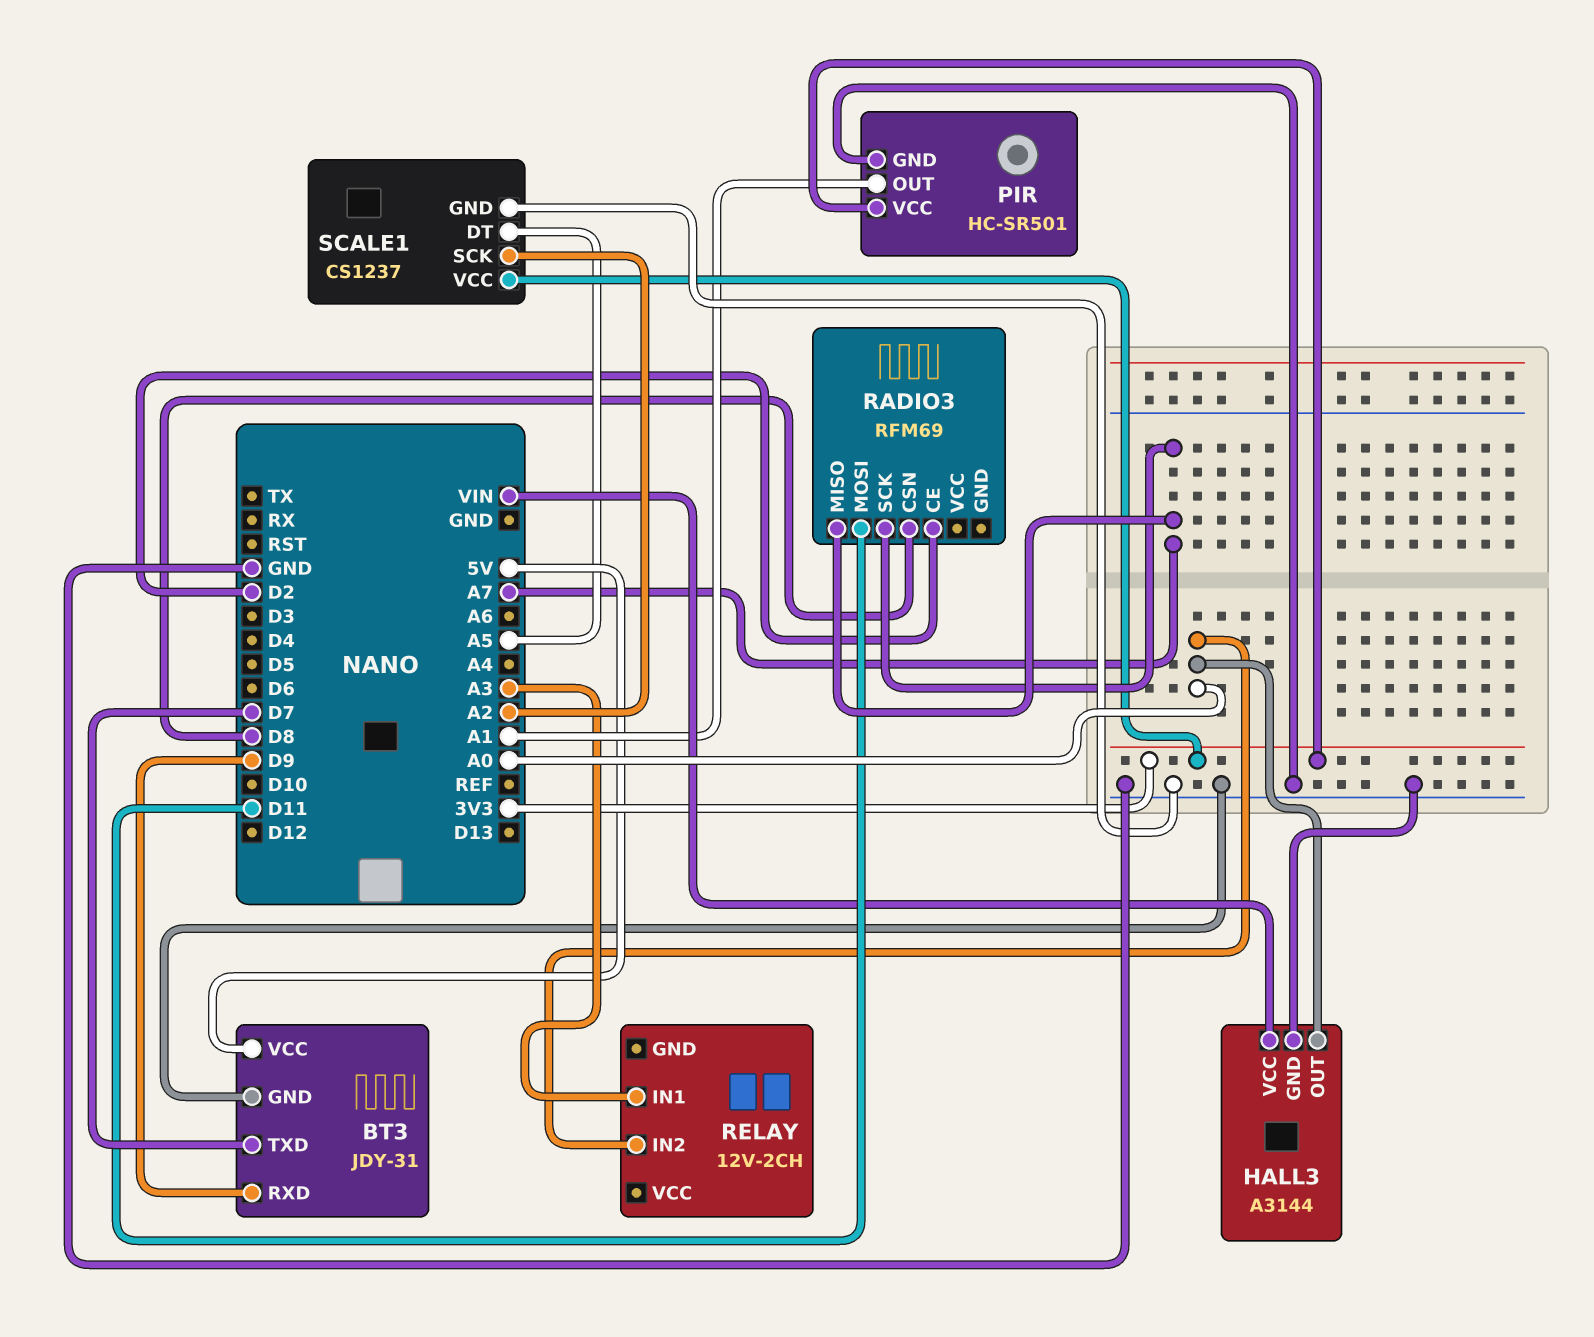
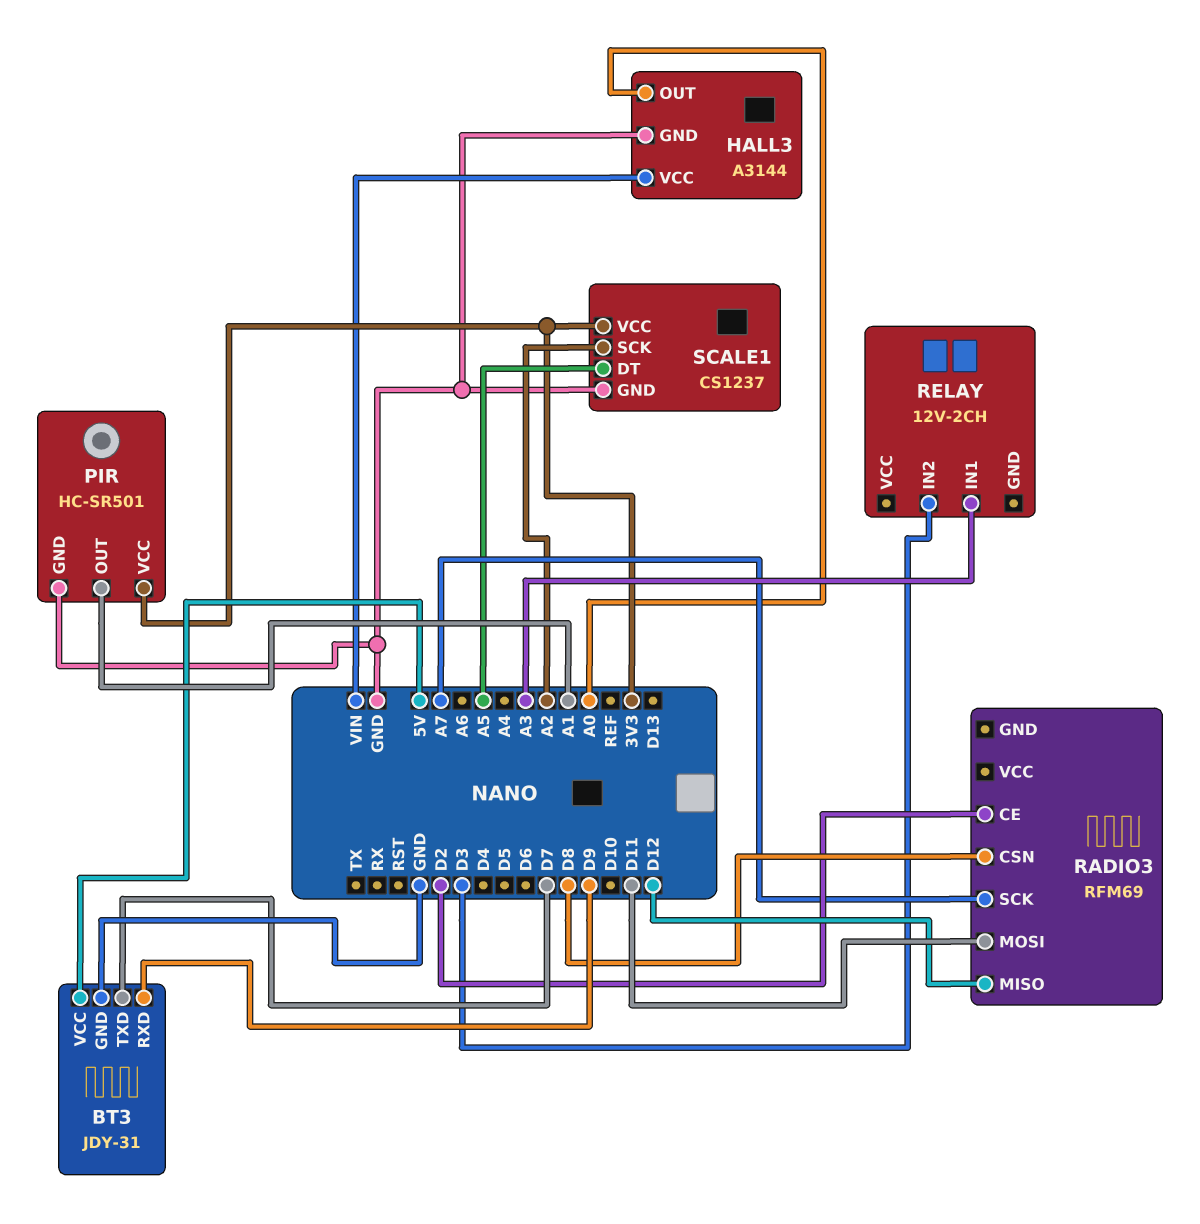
RADIO3 pin MISO: A7 -> D12
RELAY pin IN2: A0 -> D3

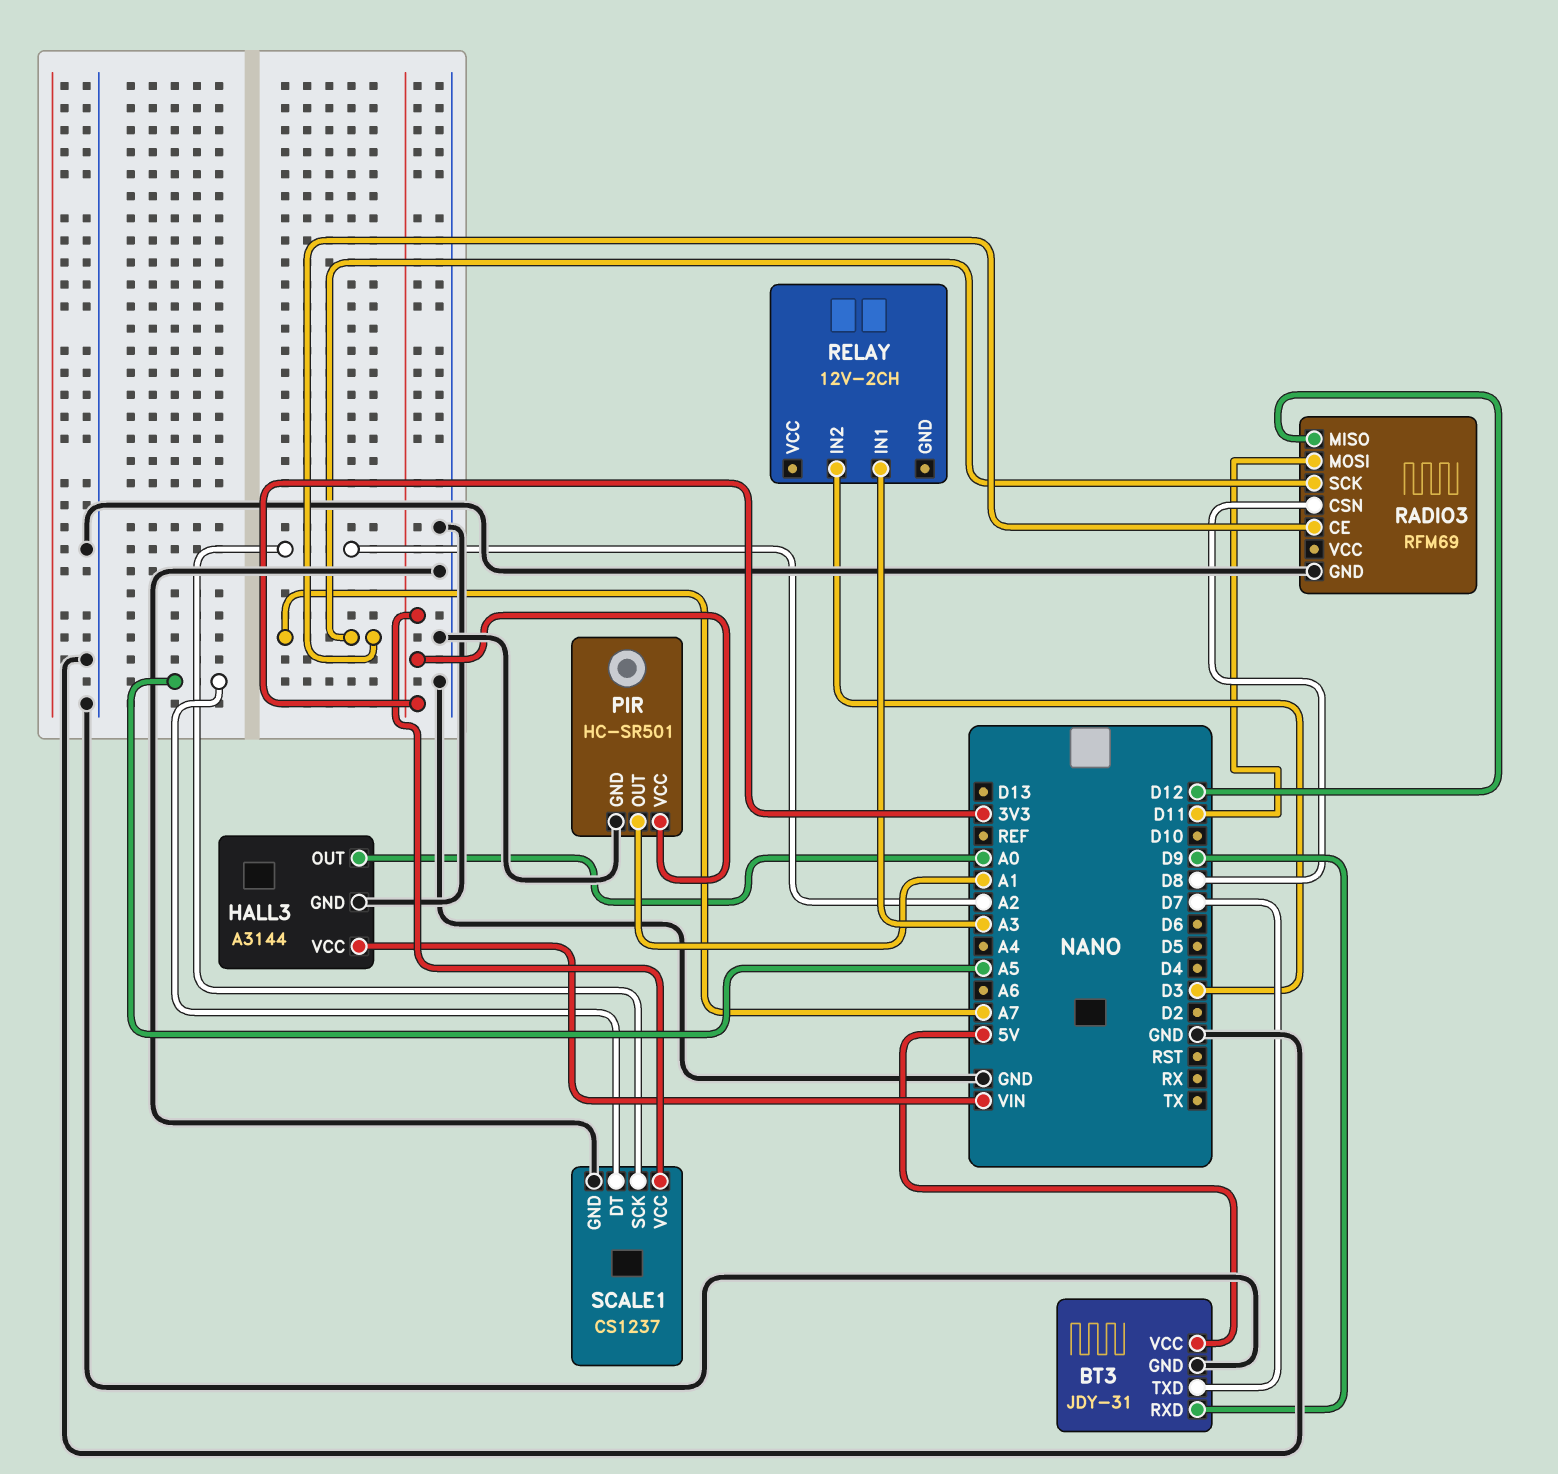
RADIO3 pin CE: D2 -> A7
RADIO3 pin GND: none -> GND

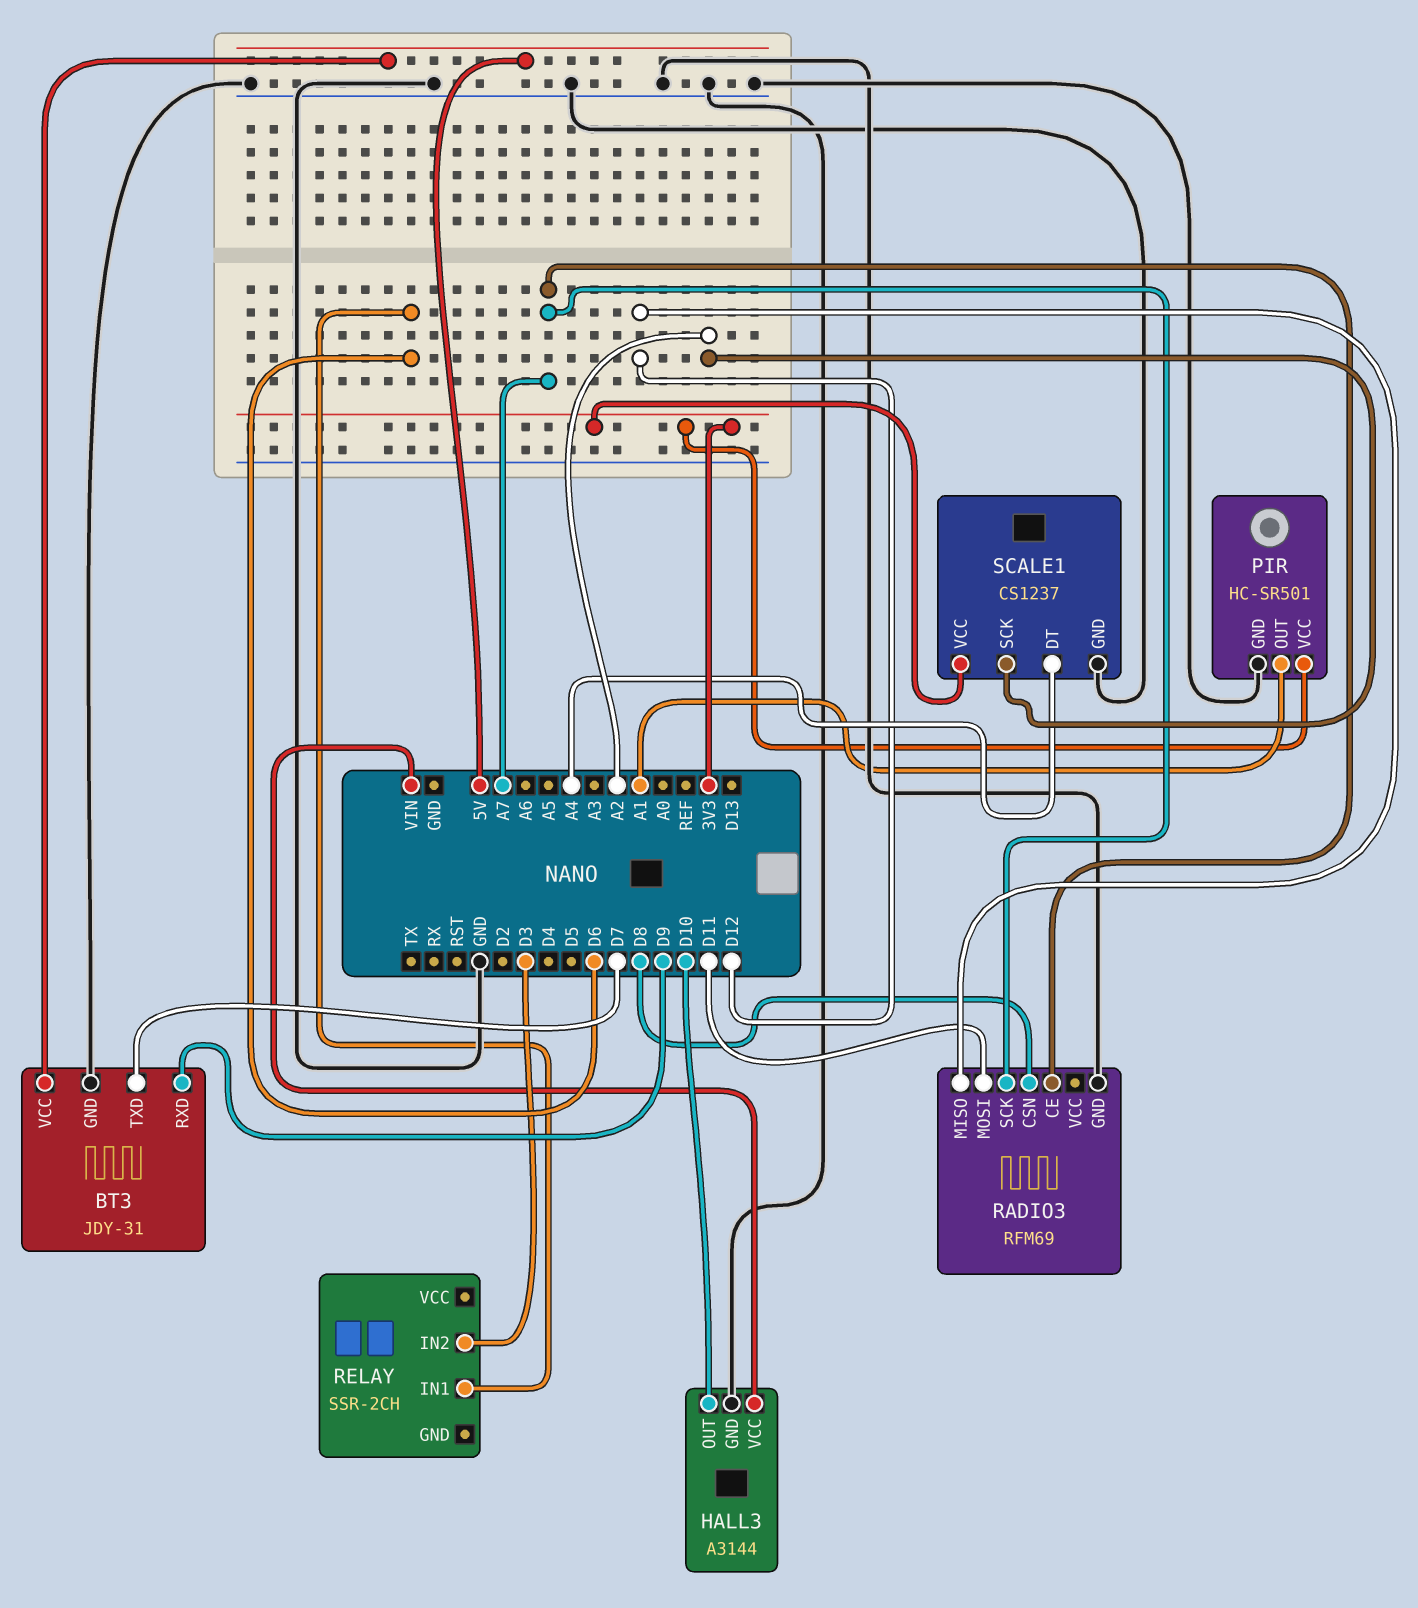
HALL3 pin OUT: A0 -> D10
RELAY: 12V-2CH -> SSR-2CH
RELAY pin IN1: A3 -> D6
SCALE1 pin DT: A5 -> A4

